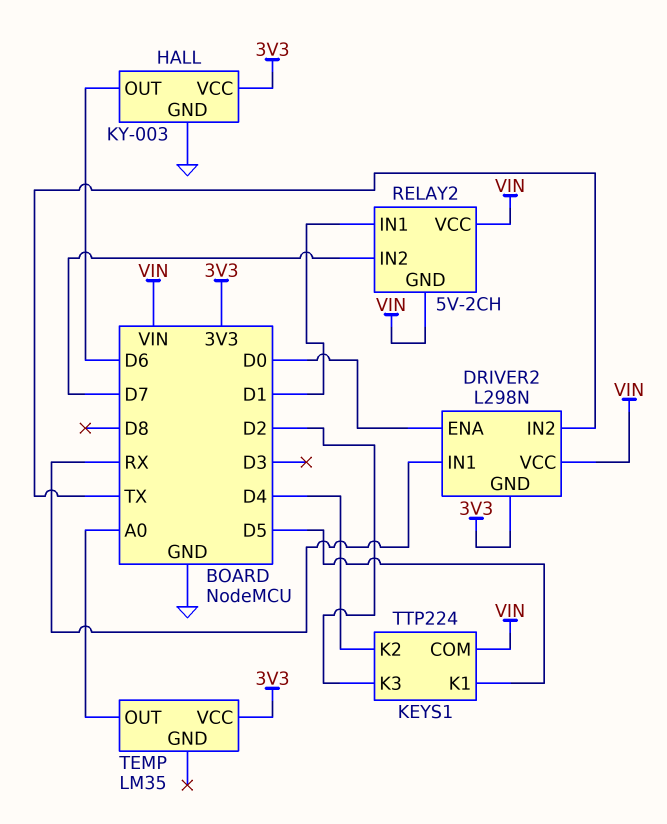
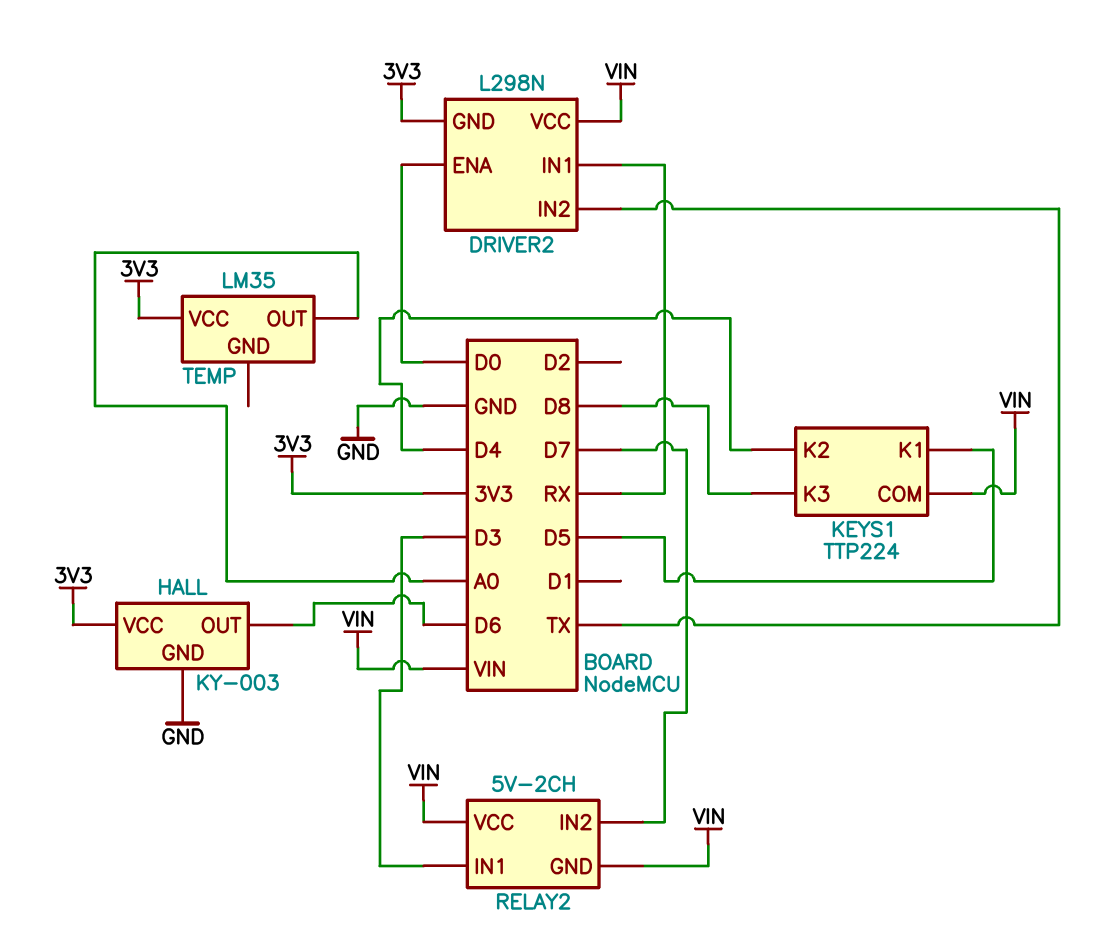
KEYS1 pin K3: D2 -> D8
RELAY2 pin IN1: D1 -> D3

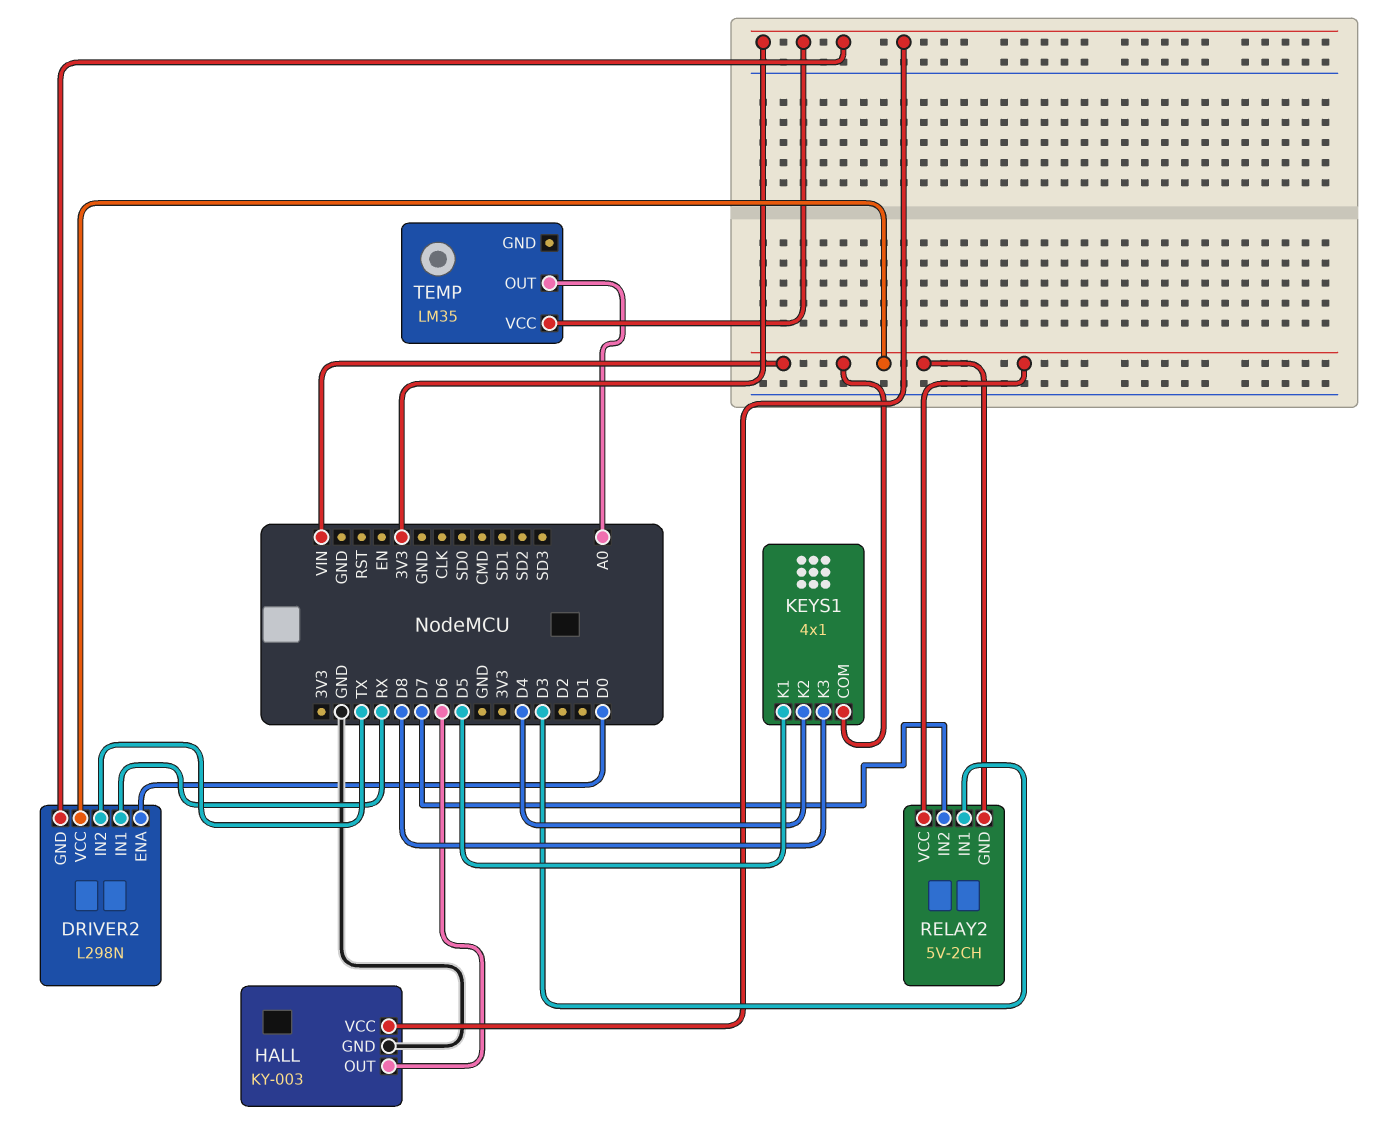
KEYS1: TTP224 -> 4x1

